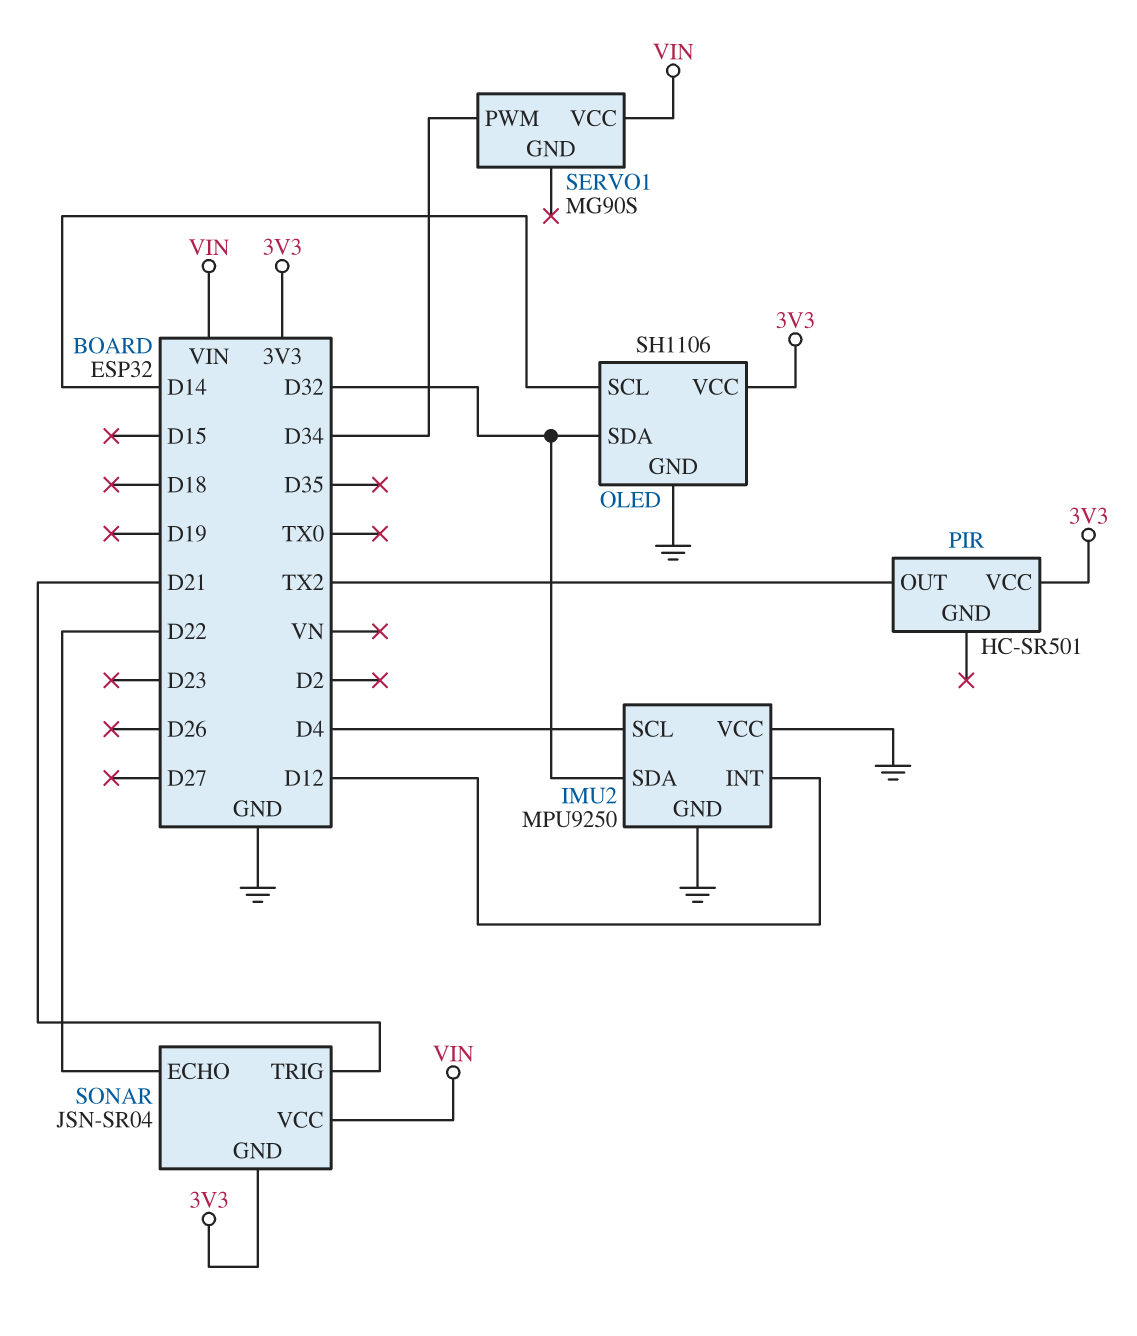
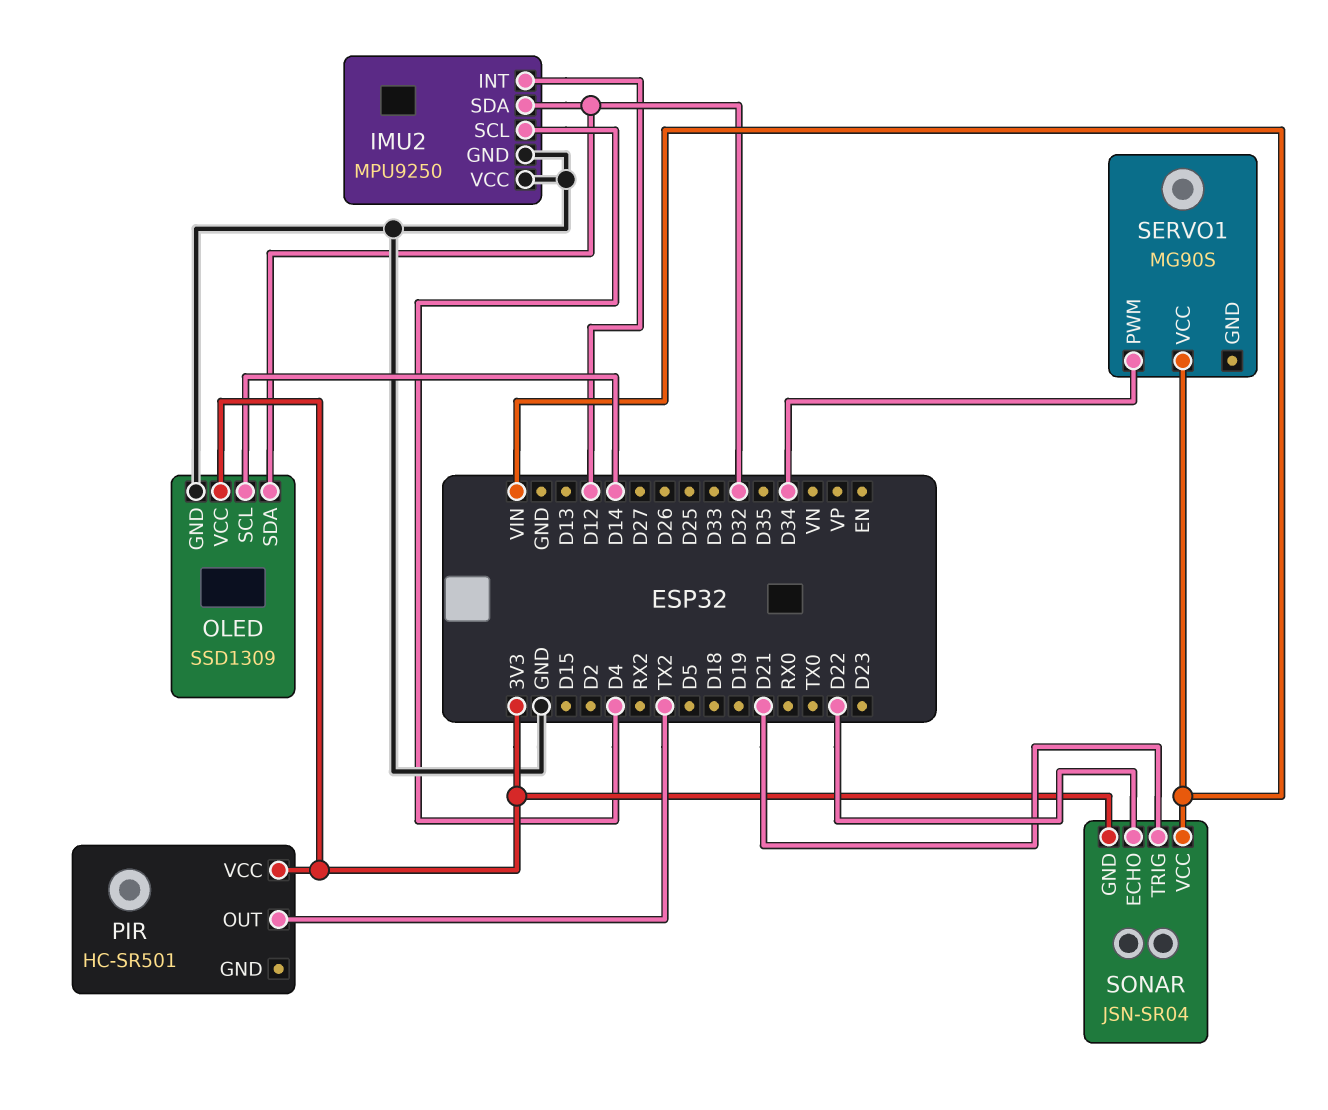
OLED: SH1106 -> SSD1309

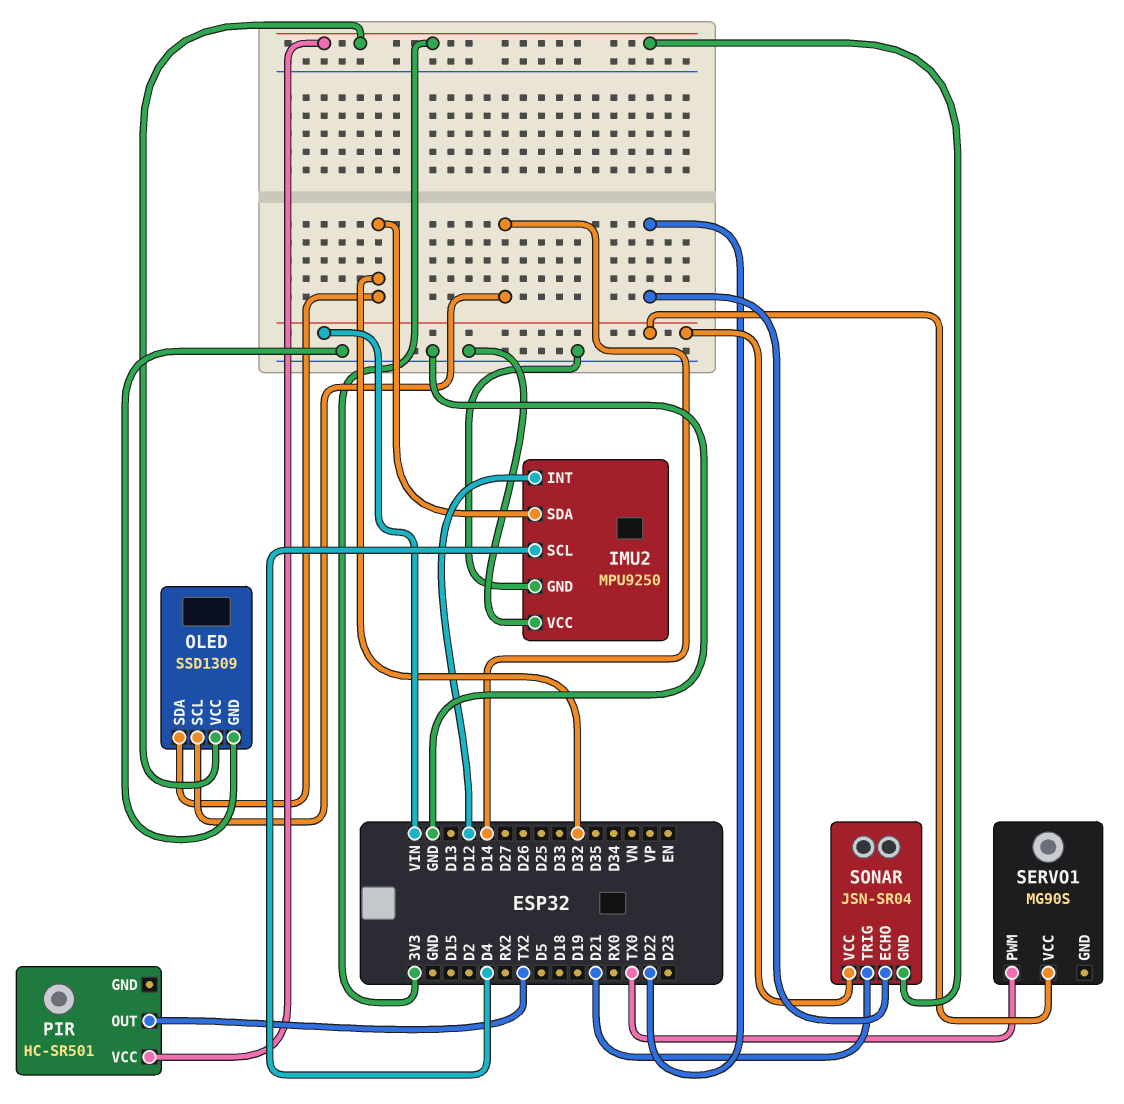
SERVO1 pin PWM: D34 -> TX0

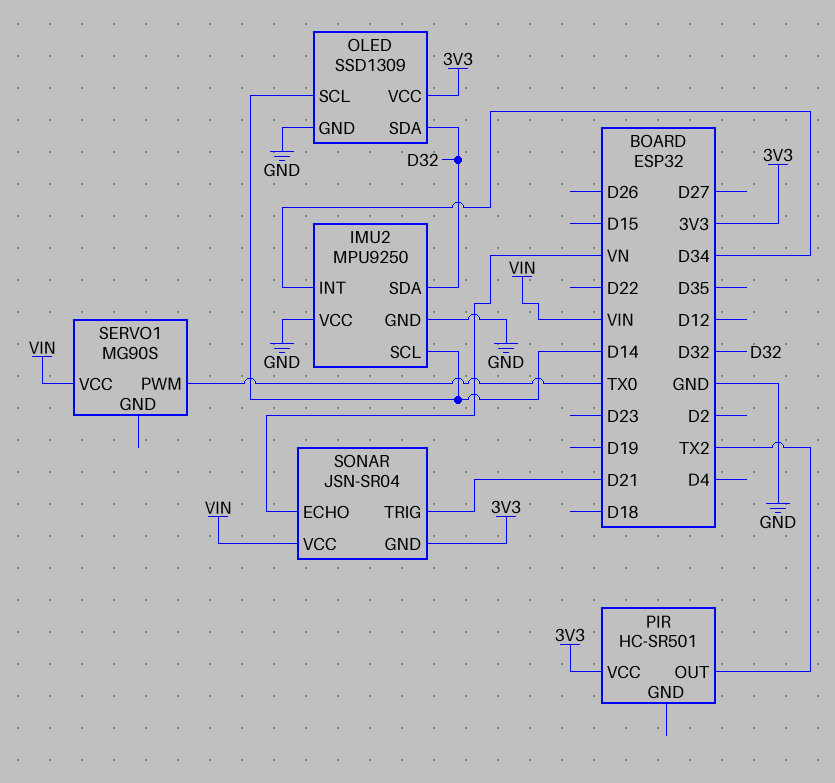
IMU2 pin INT: D12 -> D34
IMU2 pin SCL: D4 -> D14
SONAR pin ECHO: D22 -> VN

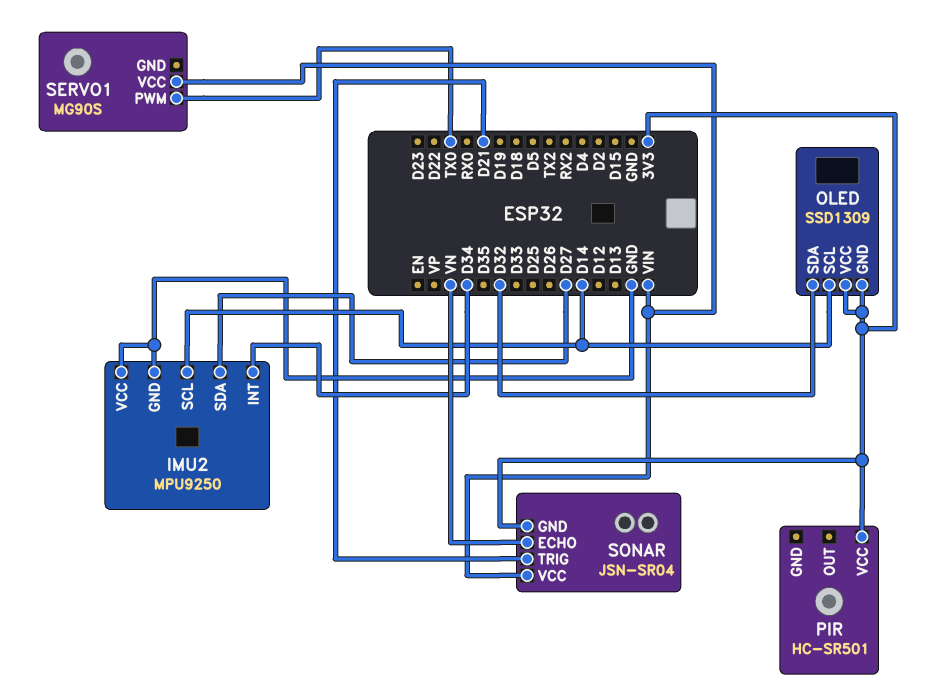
IMU2 pin SDA: D32 -> D27
OLED pin GND: GND -> 3V3
PIR pin OUT: TX2 -> none

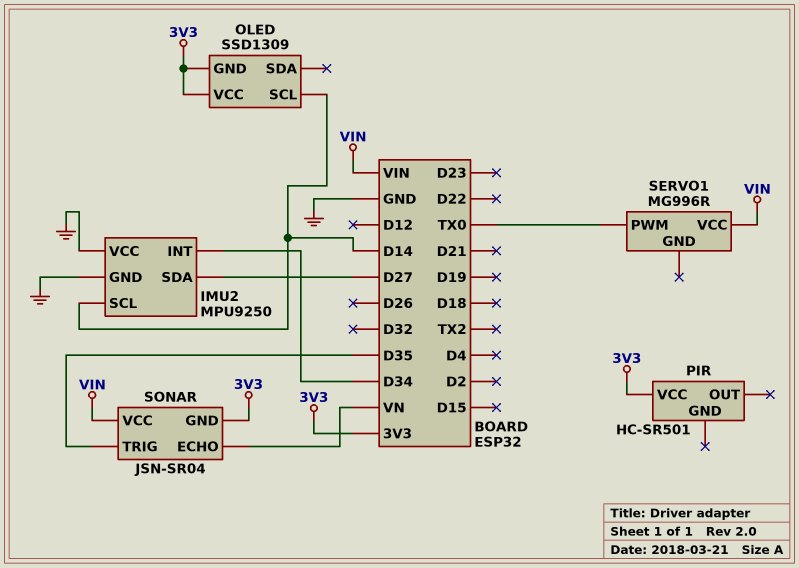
OLED pin SDA: D32 -> none
SERVO1: MG90S -> MG996R
SONAR pin TRIG: D21 -> D35

